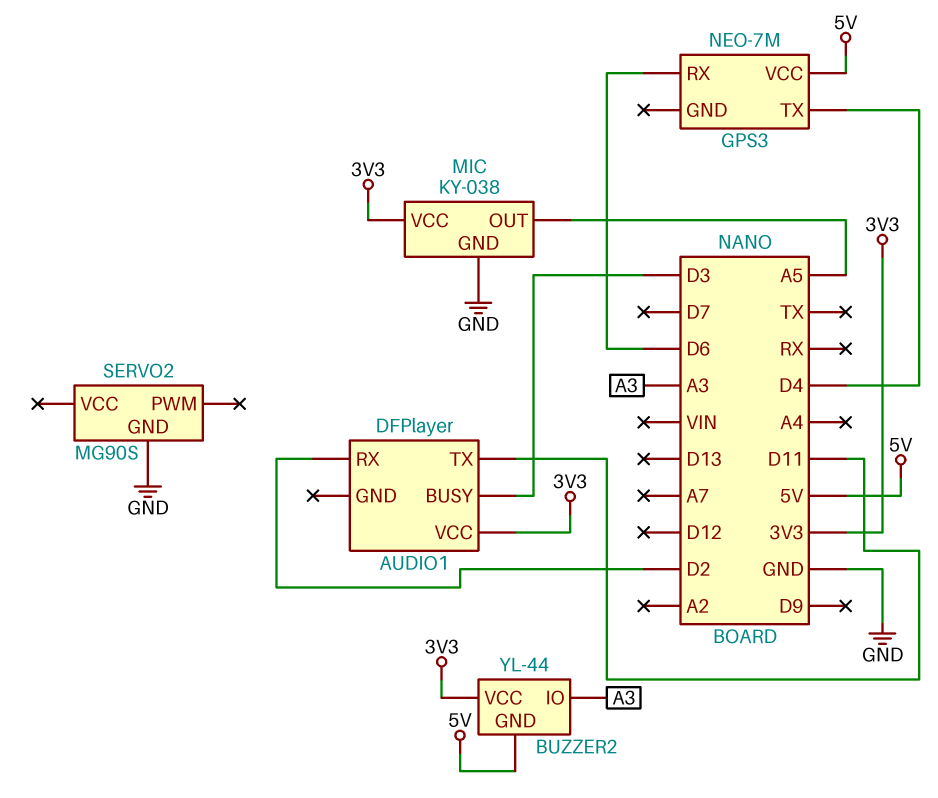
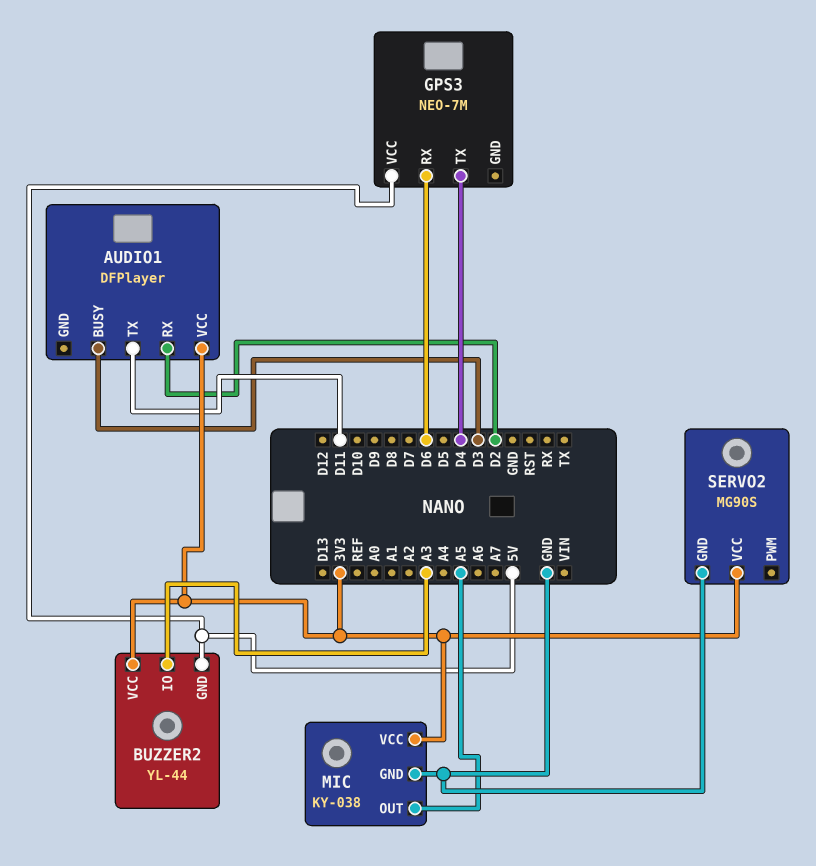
SERVO2 pin VCC: none -> 3V3

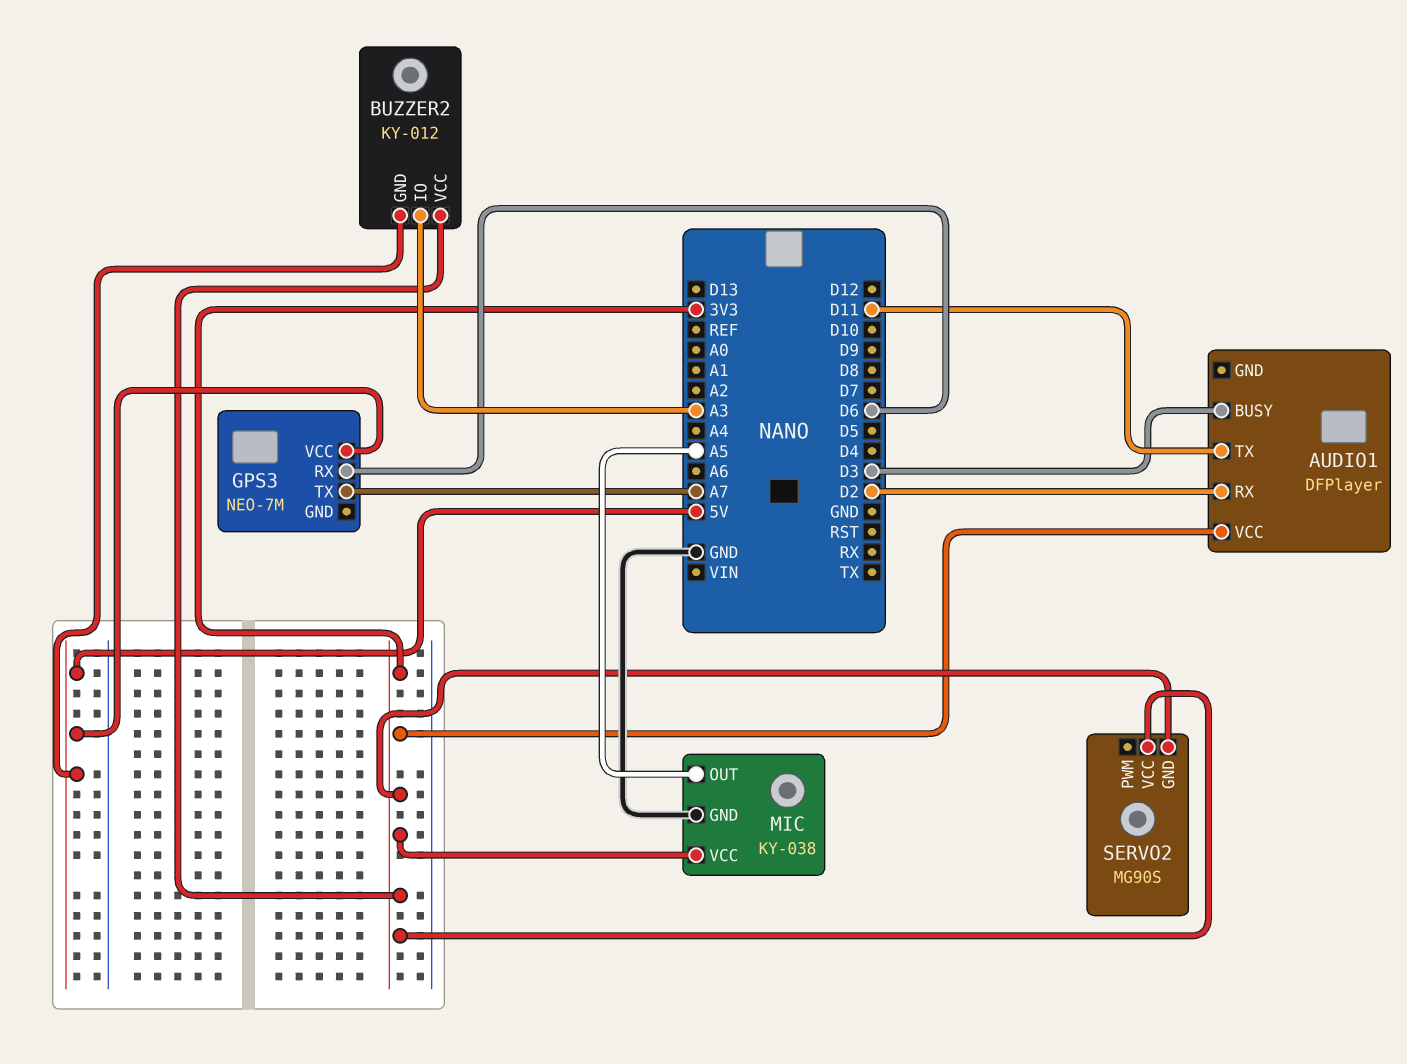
BUZZER2: YL-44 -> KY-012
GPS3 pin TX: D4 -> A7
SERVO2 pin GND: GND -> 3V3

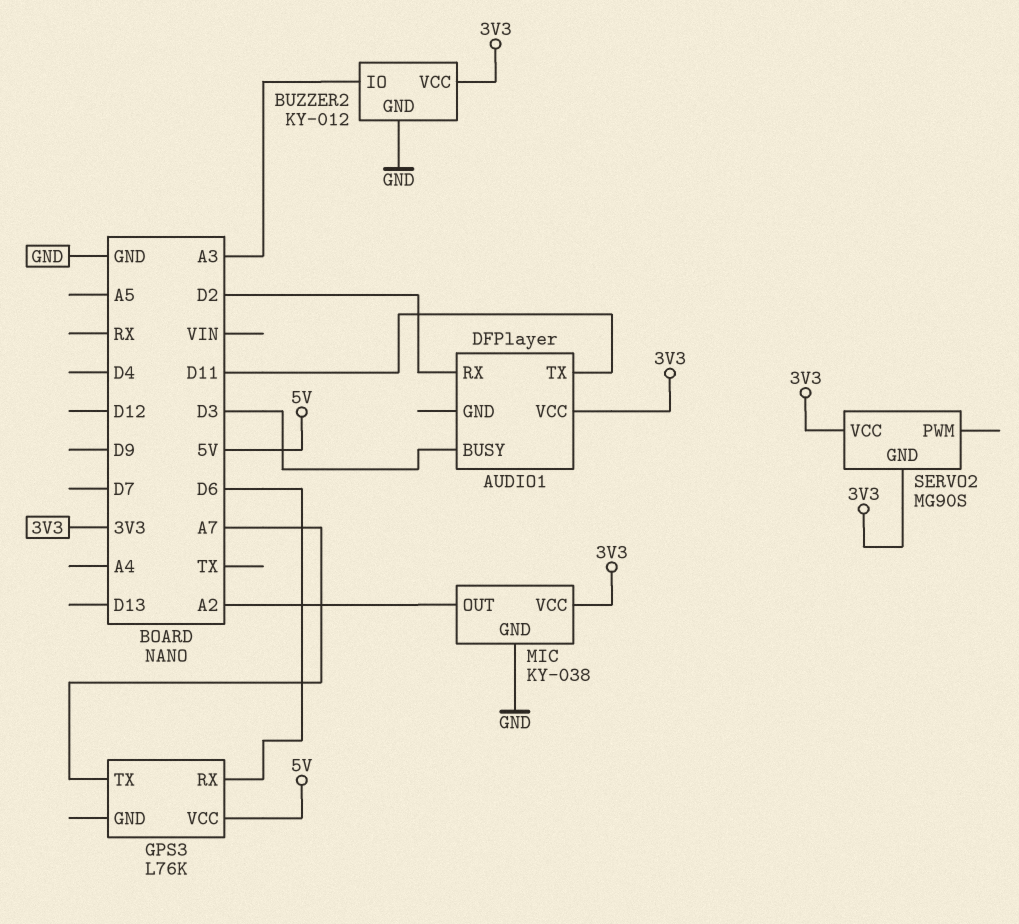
BUZZER2 pin GND: 5V -> GND
GPS3: NEO-7M -> L76K
MIC pin OUT: A5 -> A2

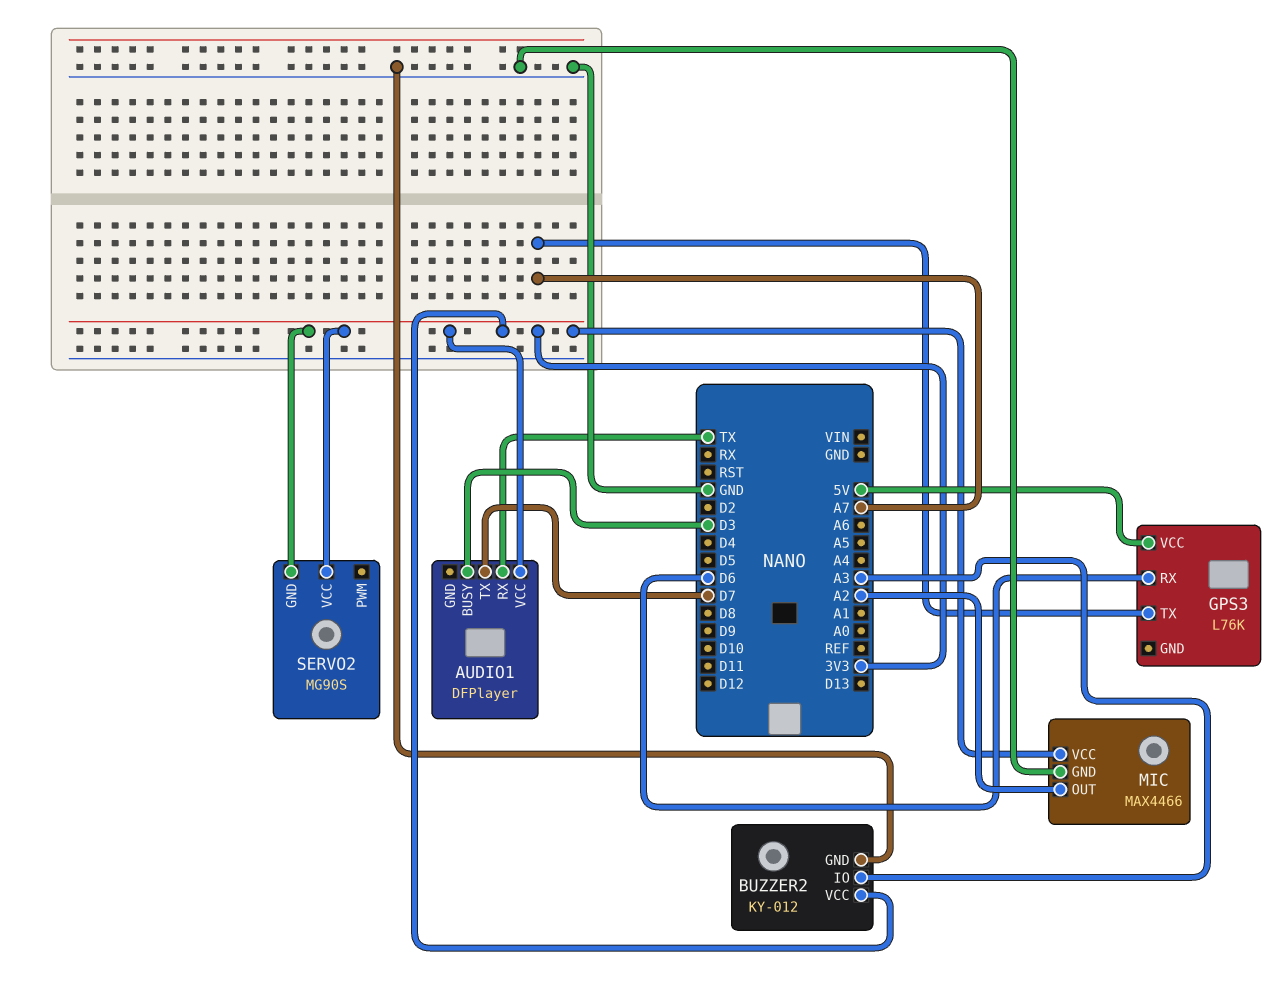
AUDIO1 pin RX: D2 -> TX
AUDIO1 pin TX: D11 -> D7
MIC: KY-038 -> MAX4466

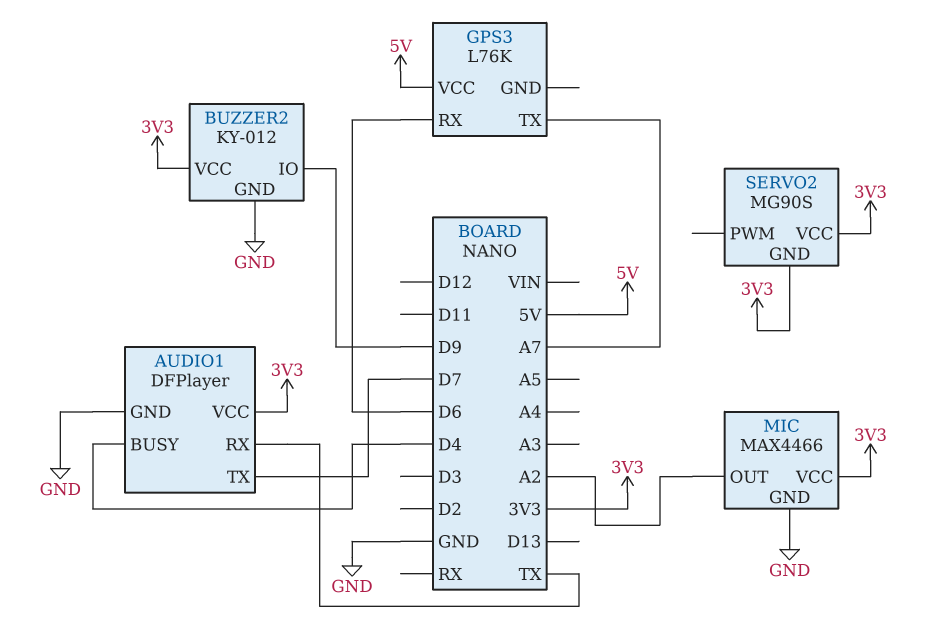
AUDIO1 pin BUSY: D3 -> D4
AUDIO1 pin GND: none -> GND
BUZZER2 pin IO: A3 -> D9

